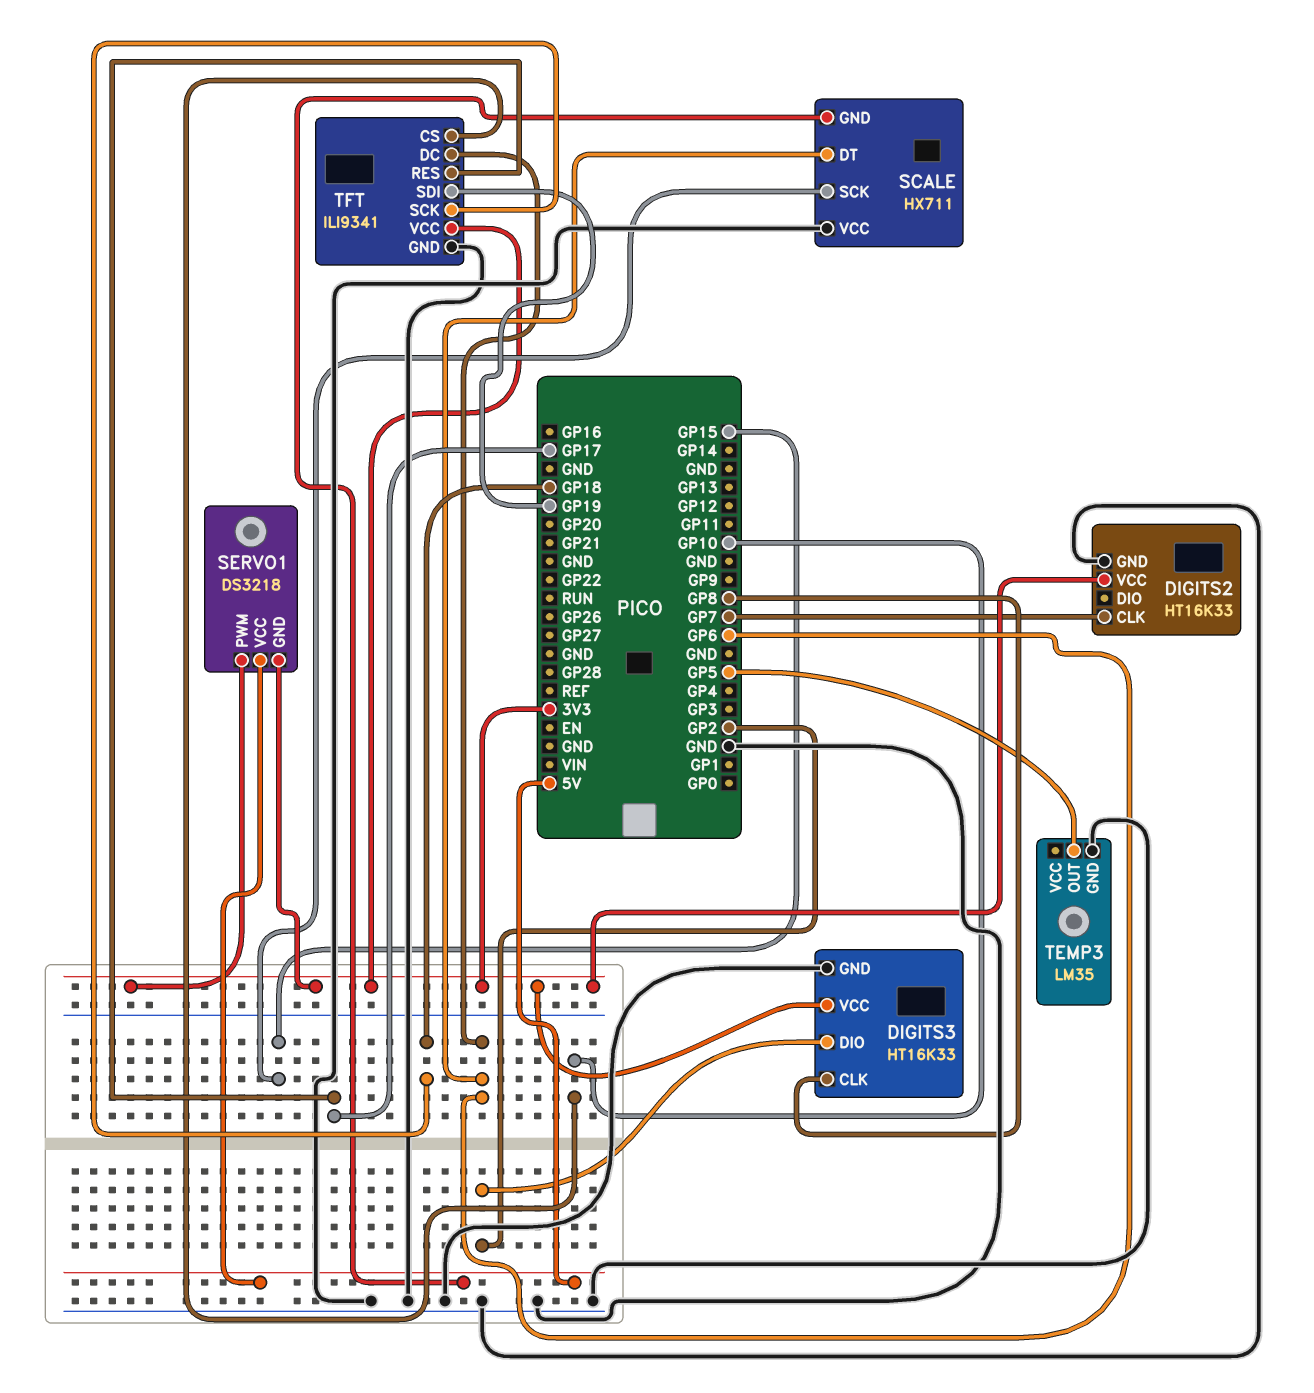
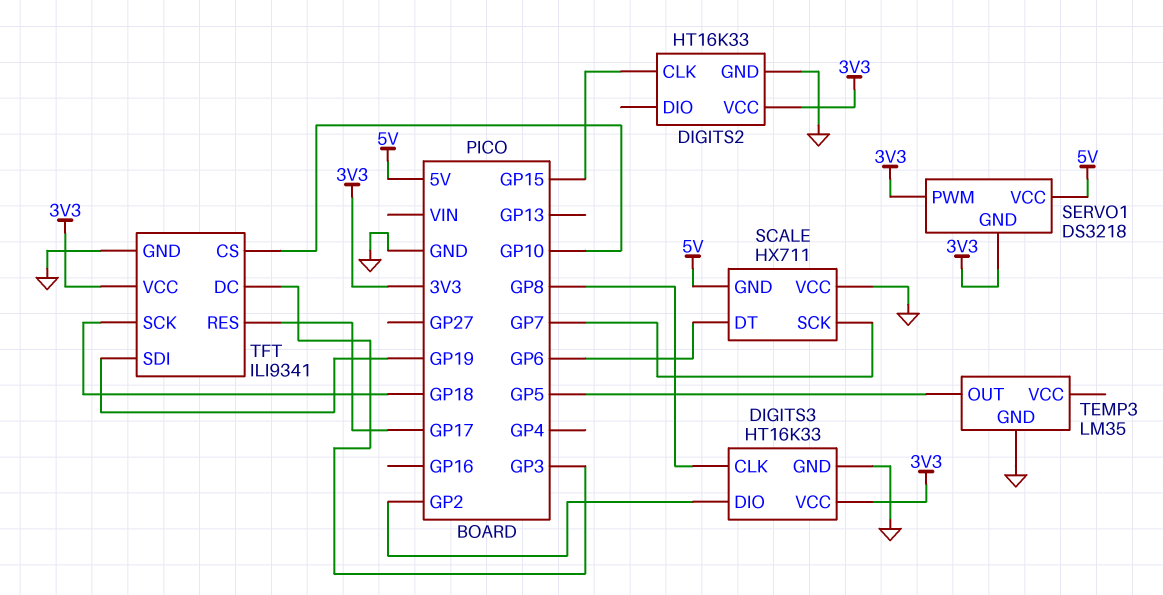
DIGITS2 pin CLK: GP7 -> GP15
SCALE pin SCK: GP15 -> GP7
TFT pin DC: GP6 -> GP3

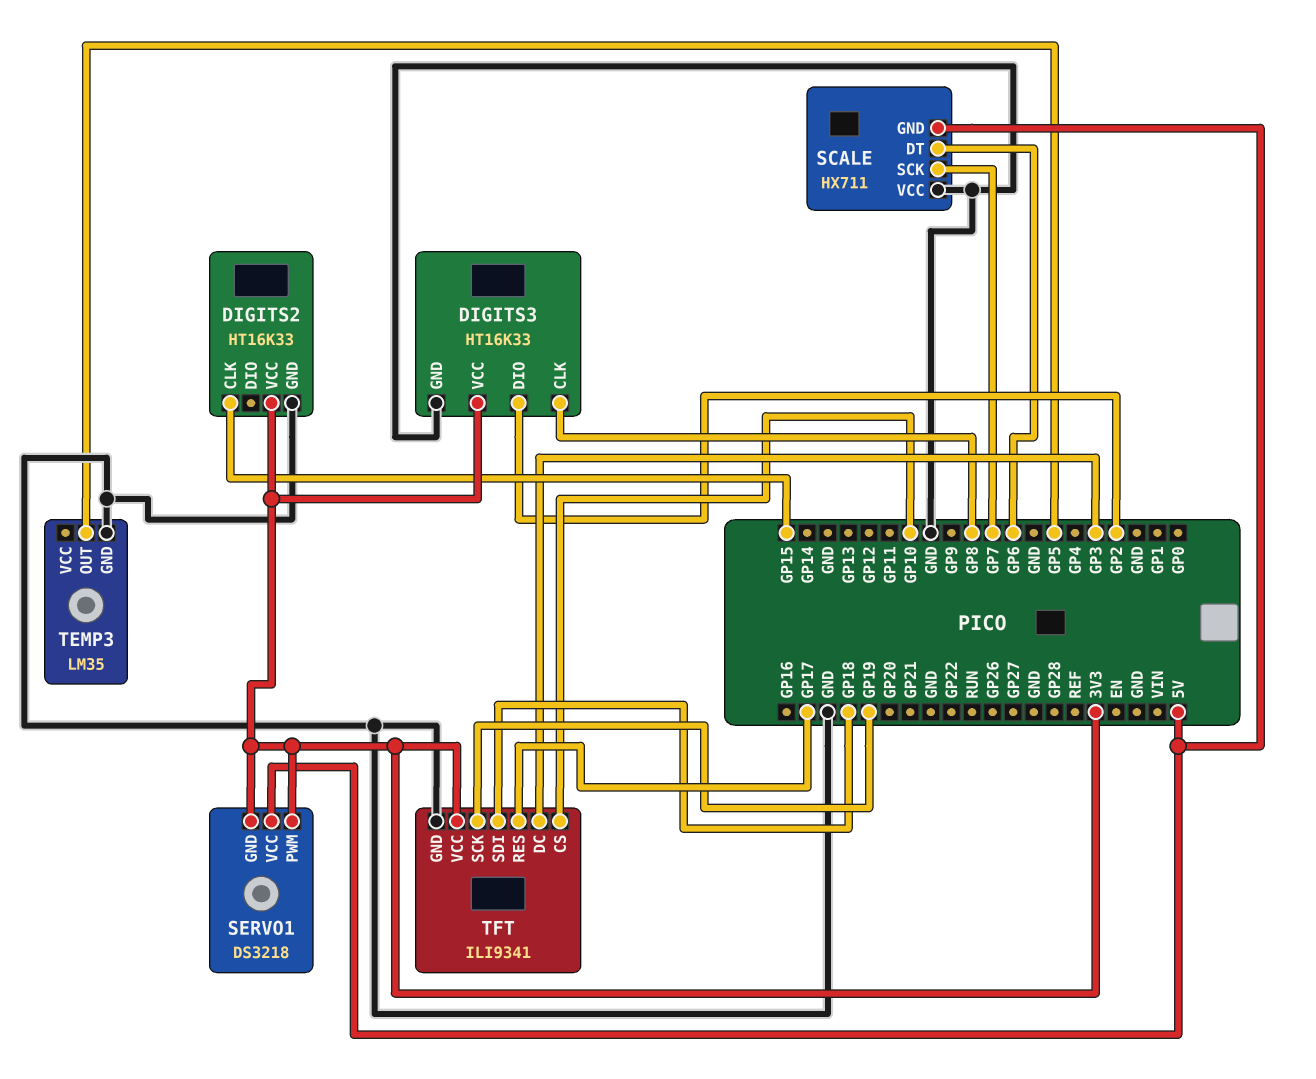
TFT pin SCK: GP18 -> GP19
TFT pin SDI: GP19 -> GP18

